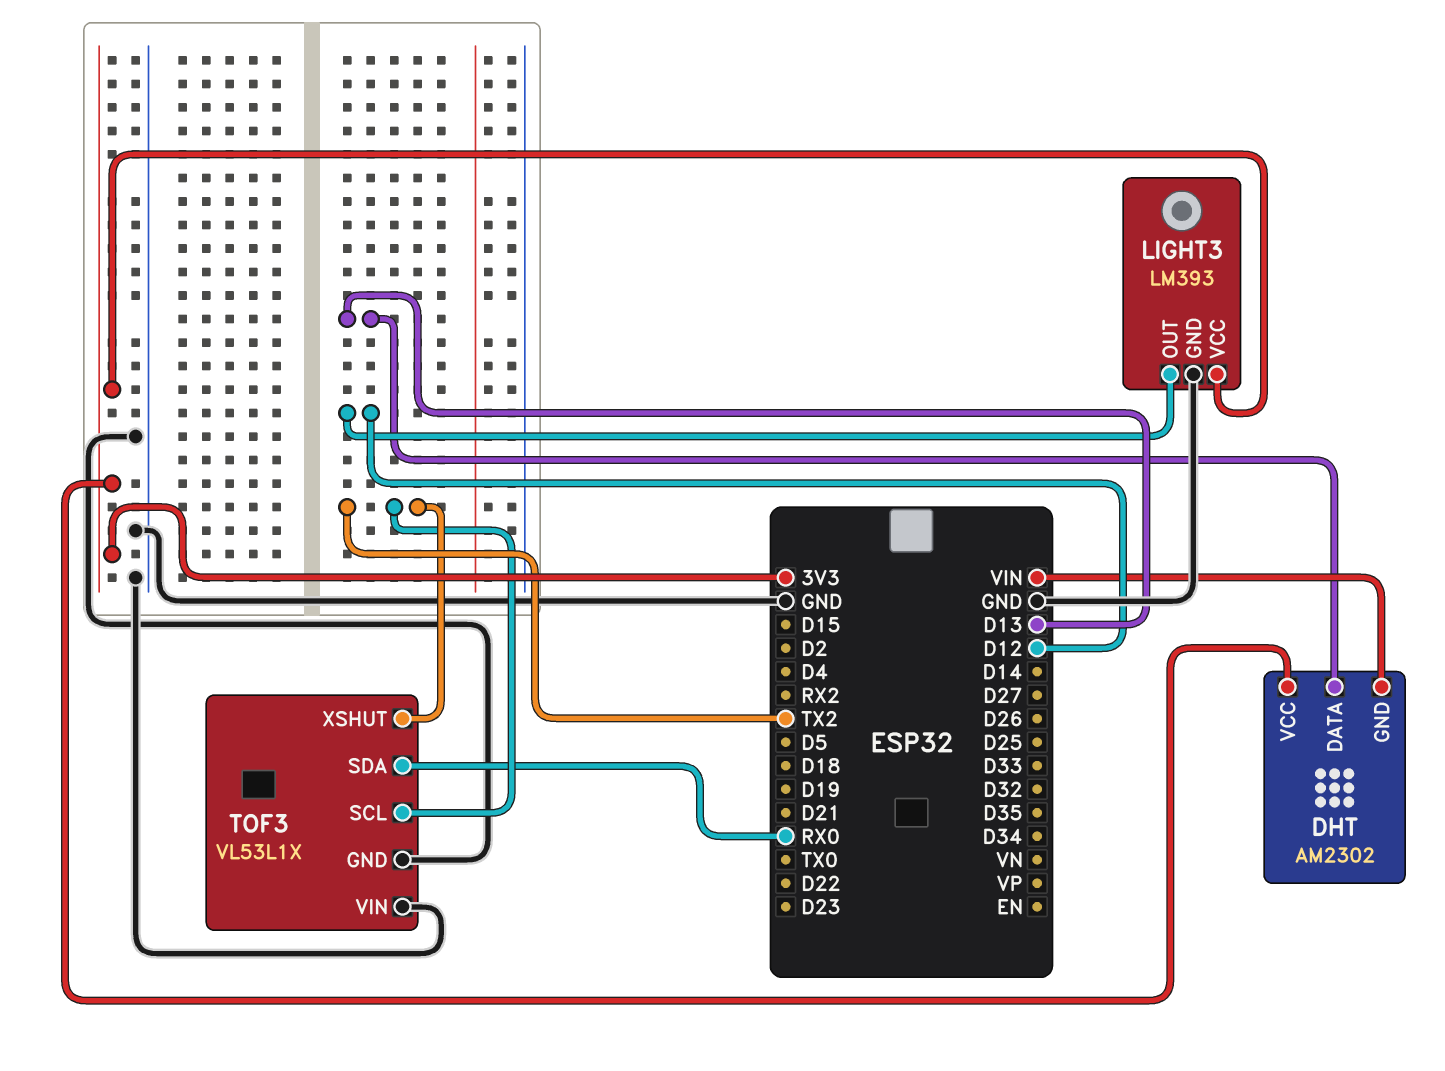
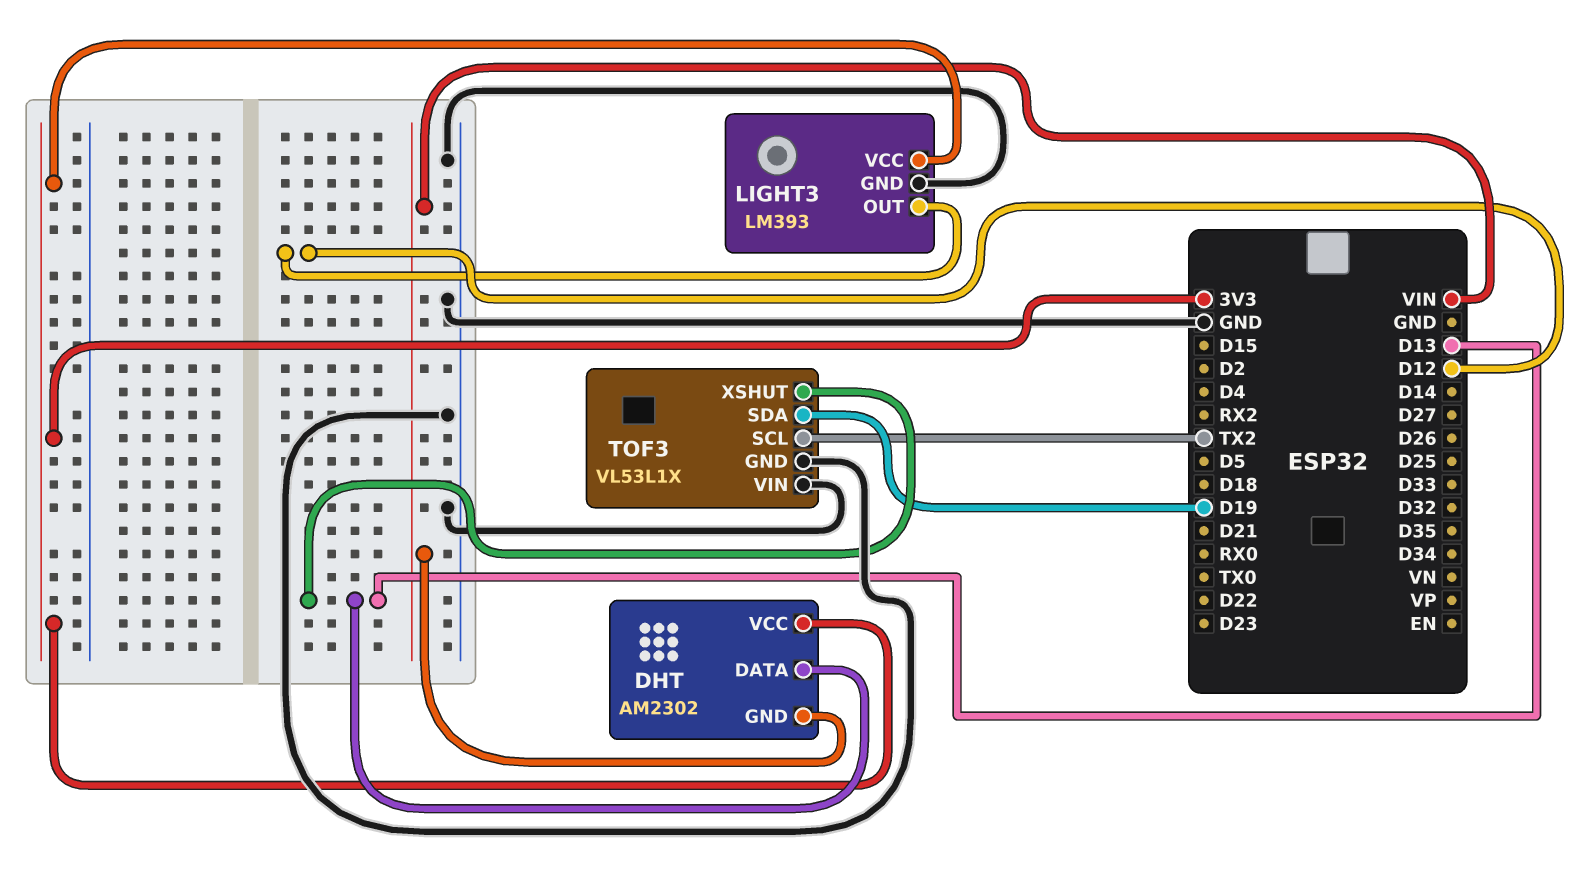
TOF3 pin SDA: RX0 -> D19
TOF3 pin XSHUT: TX2 -> D13

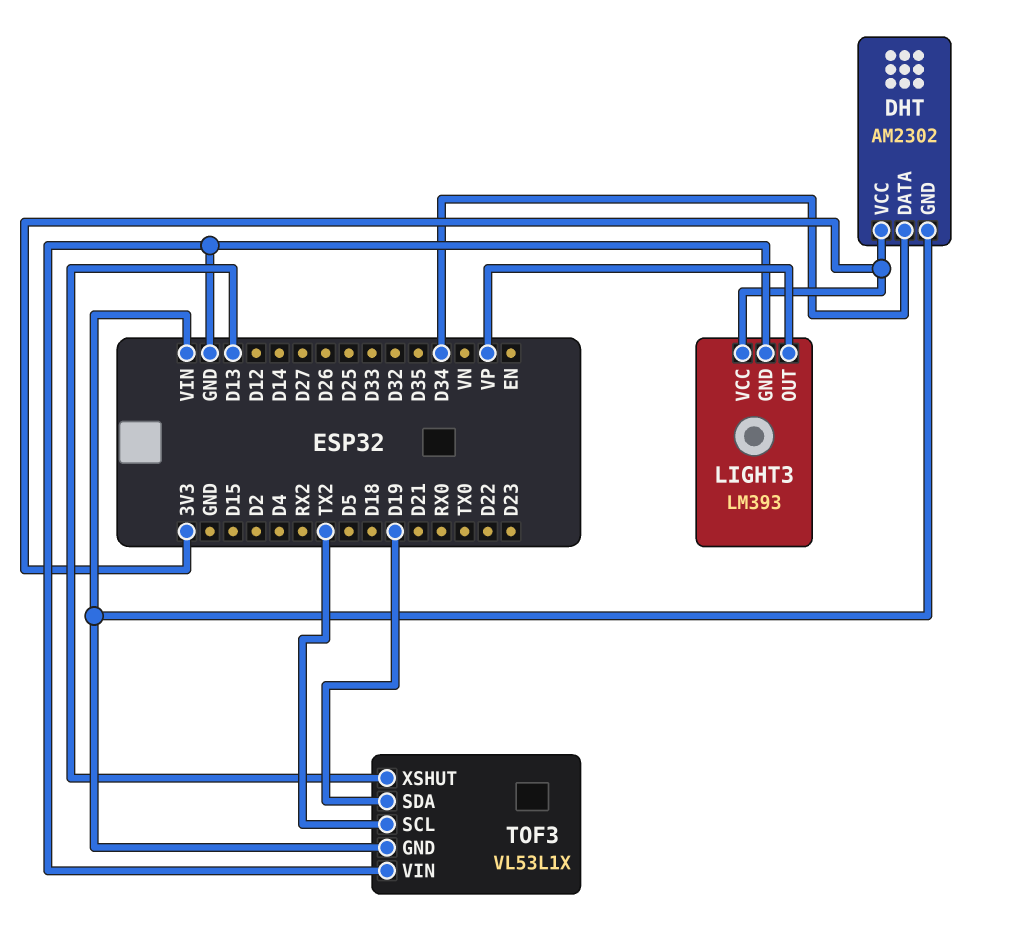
DHT pin DATA: D13 -> D34
LIGHT3 pin OUT: D12 -> VP
TOF3 pin GND: GND -> VIN

